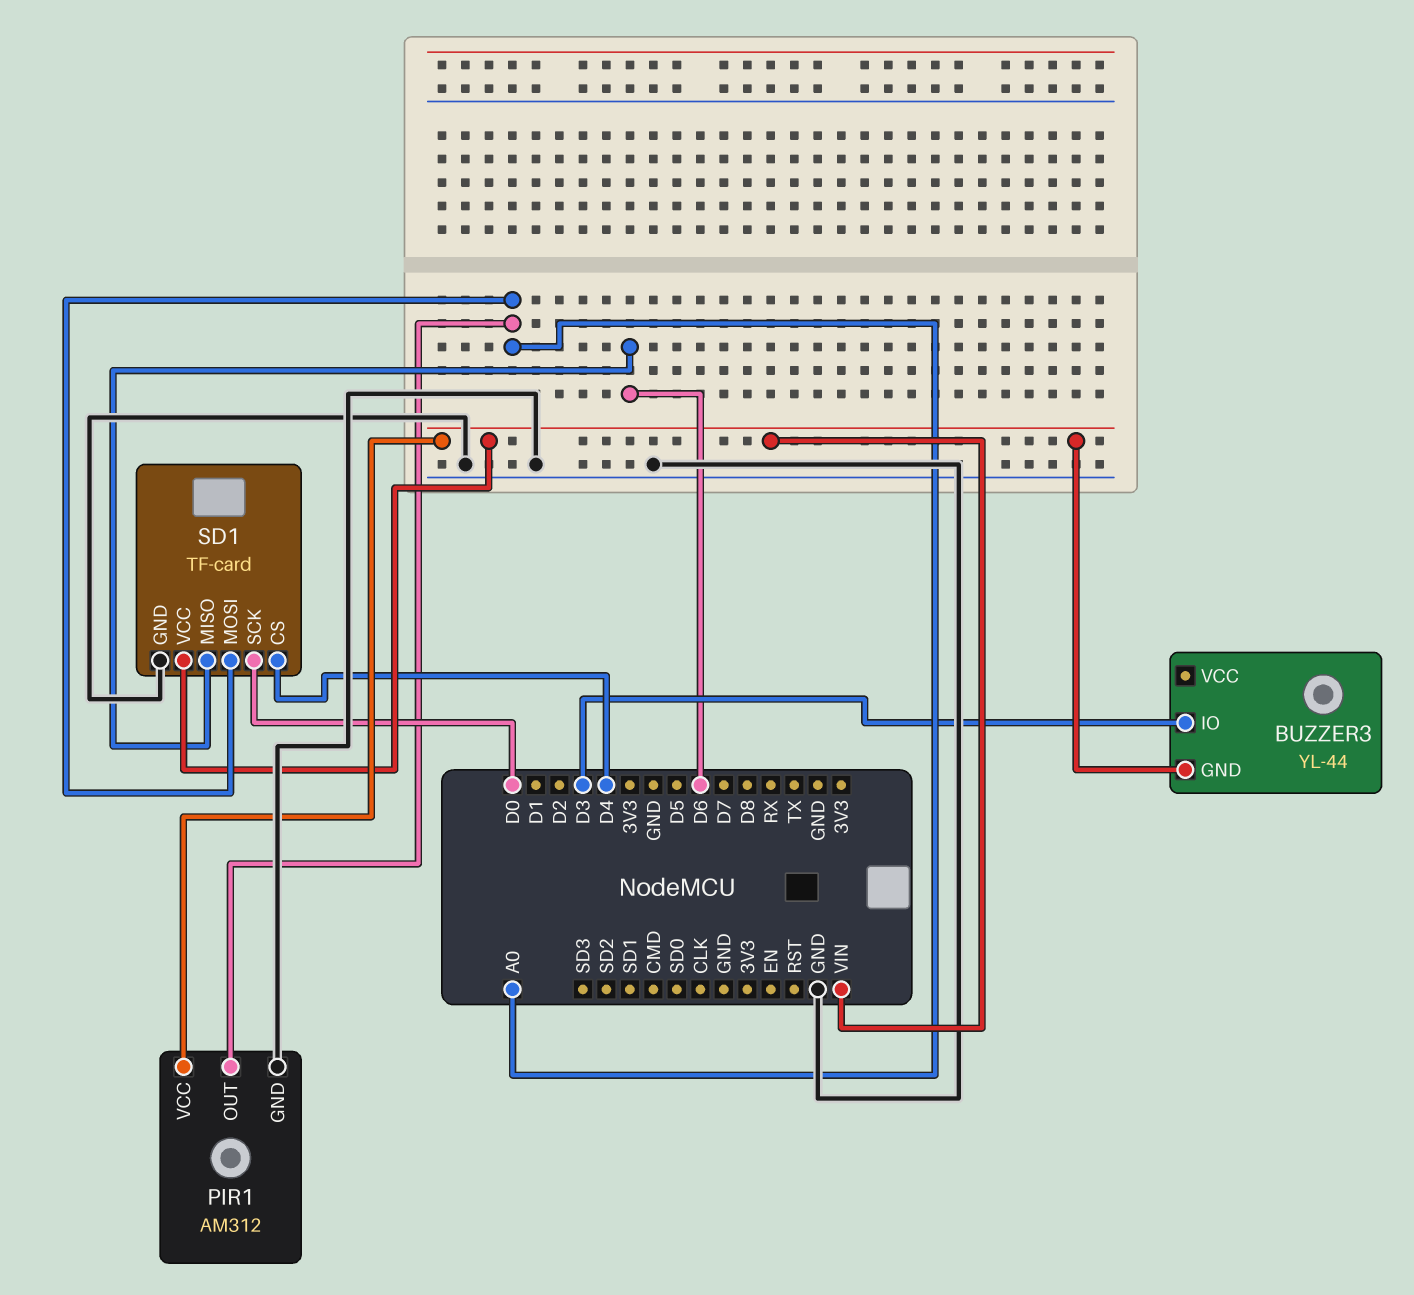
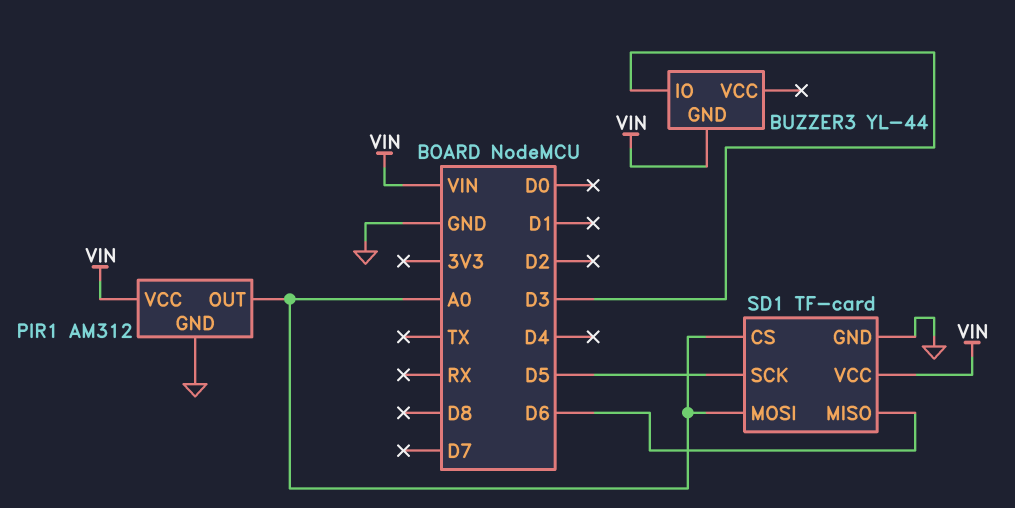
SD1 pin CS: D4 -> A0
SD1 pin SCK: D0 -> D5

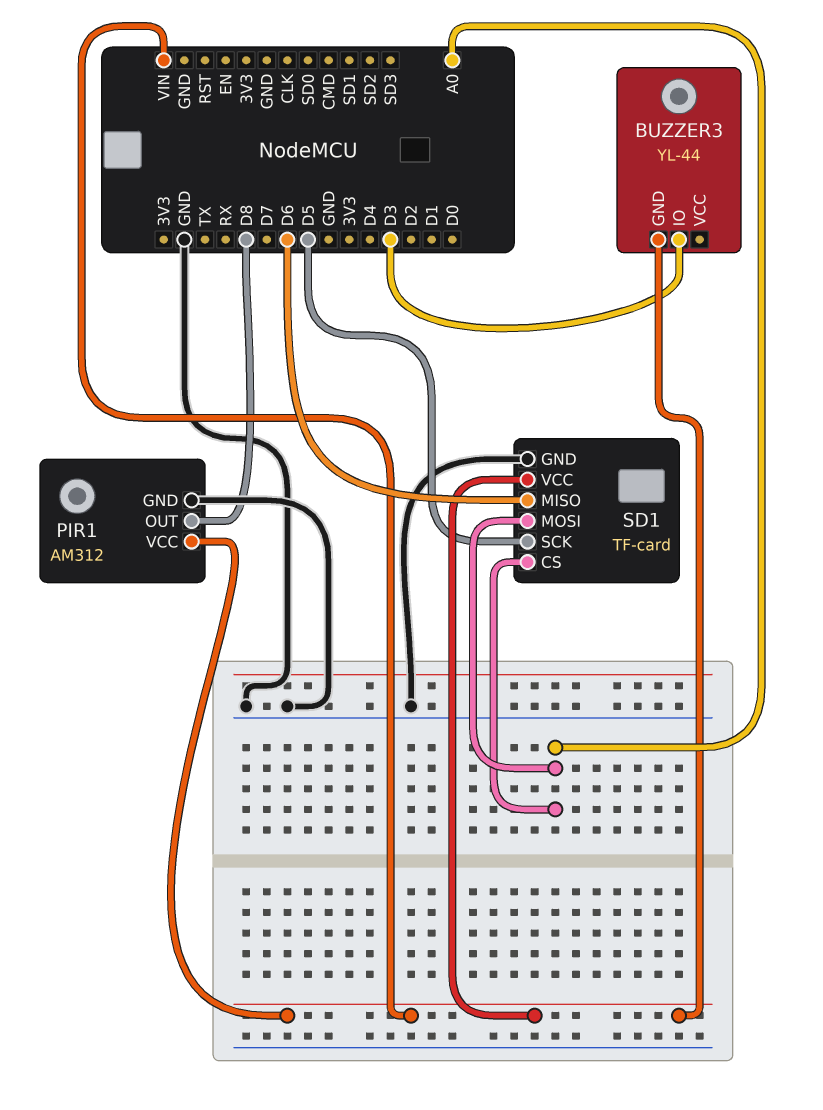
PIR1 pin OUT: A0 -> D8

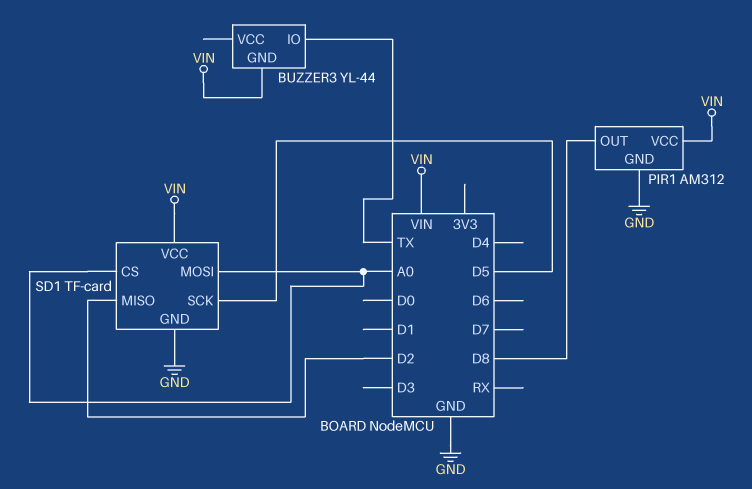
BUZZER3 pin IO: D3 -> TX
SD1 pin MISO: D6 -> D2

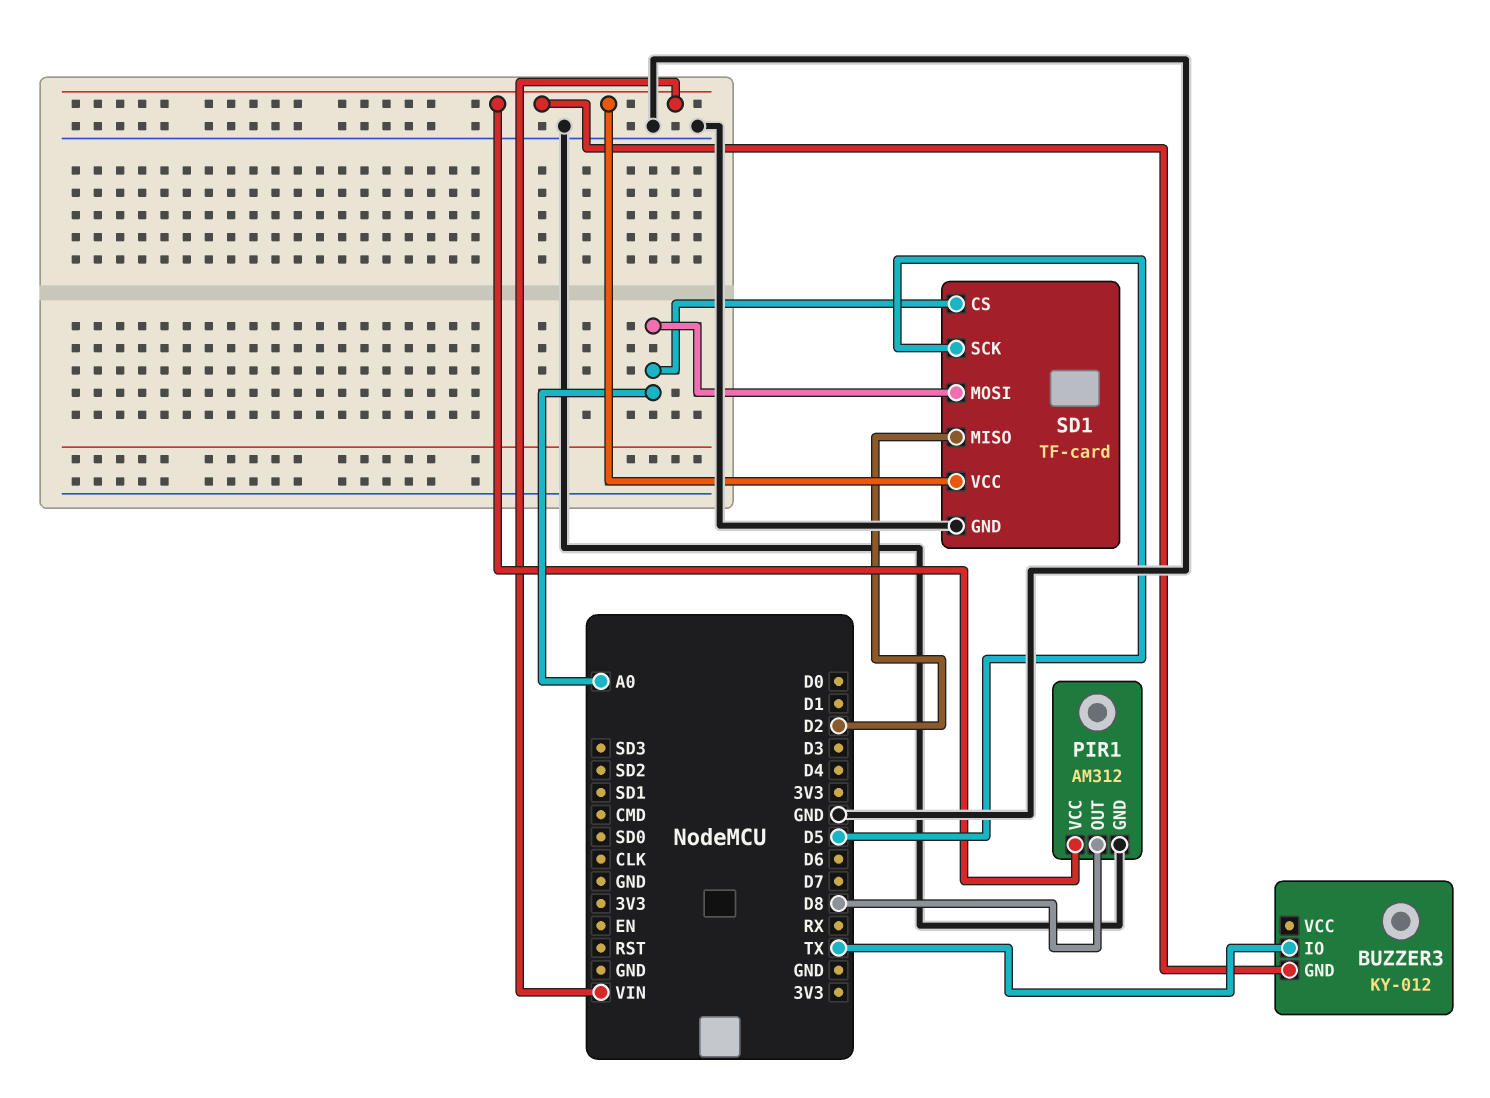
BUZZER3: YL-44 -> KY-012

